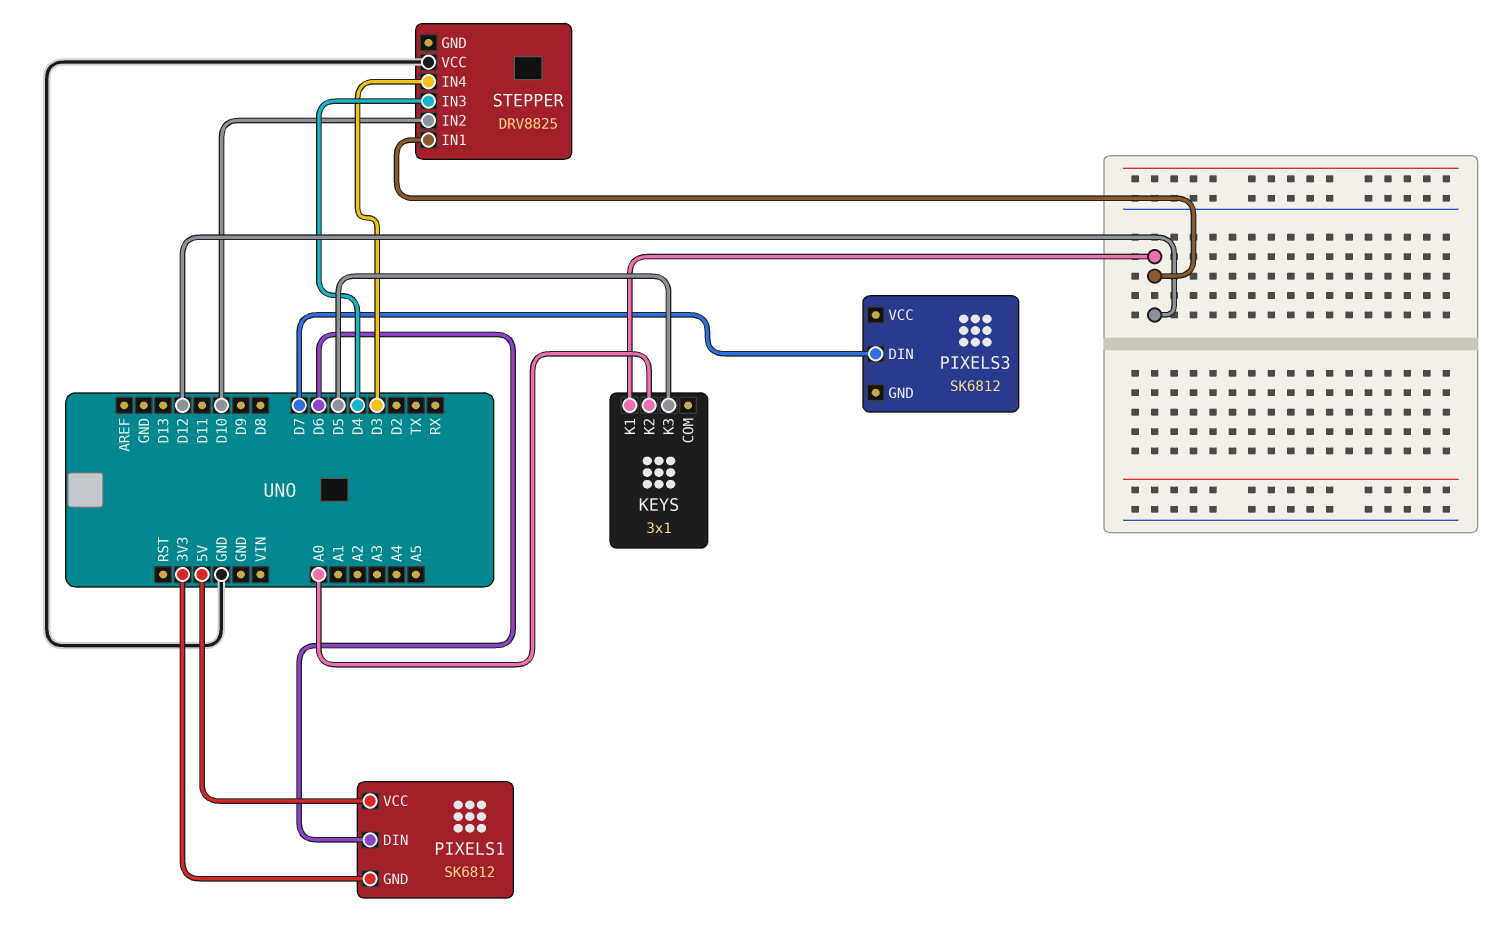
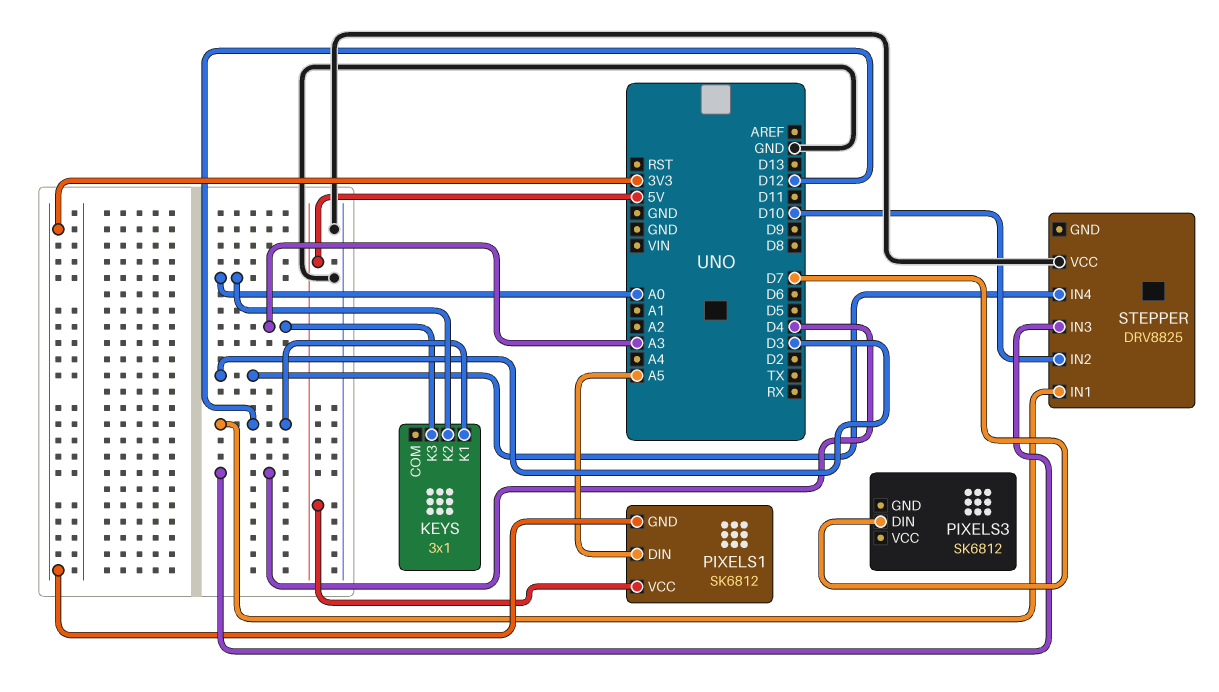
KEYS pin K3: D5 -> A3
PIXELS1 pin DIN: D6 -> A5

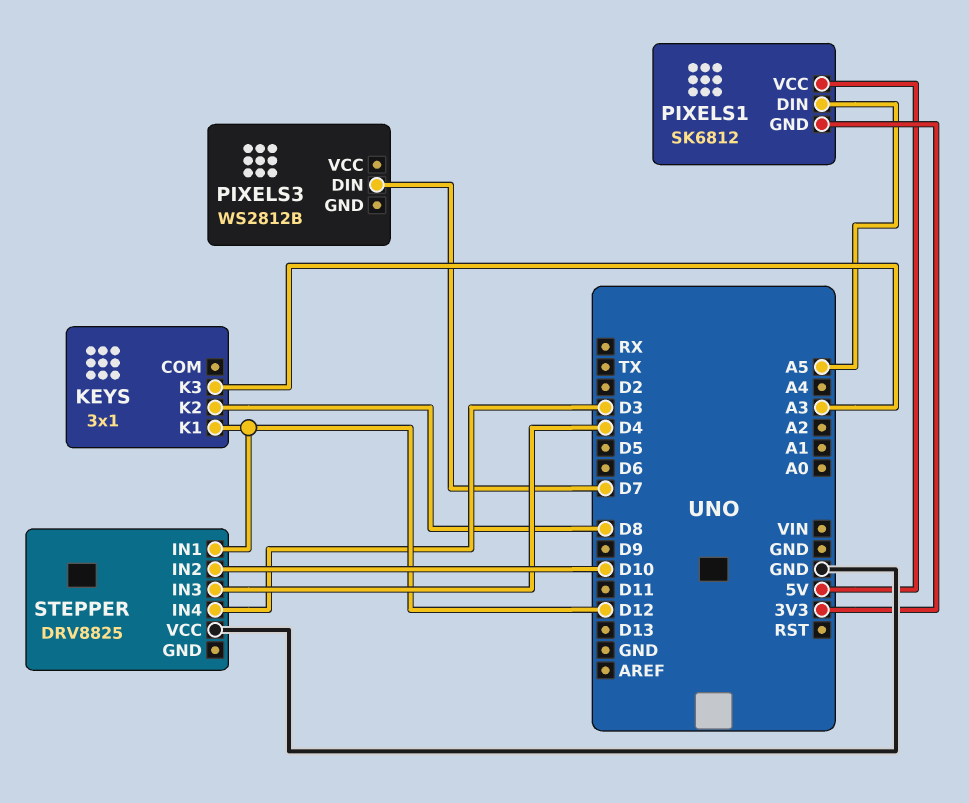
KEYS pin K2: A0 -> D8
PIXELS3: SK6812 -> WS2812B

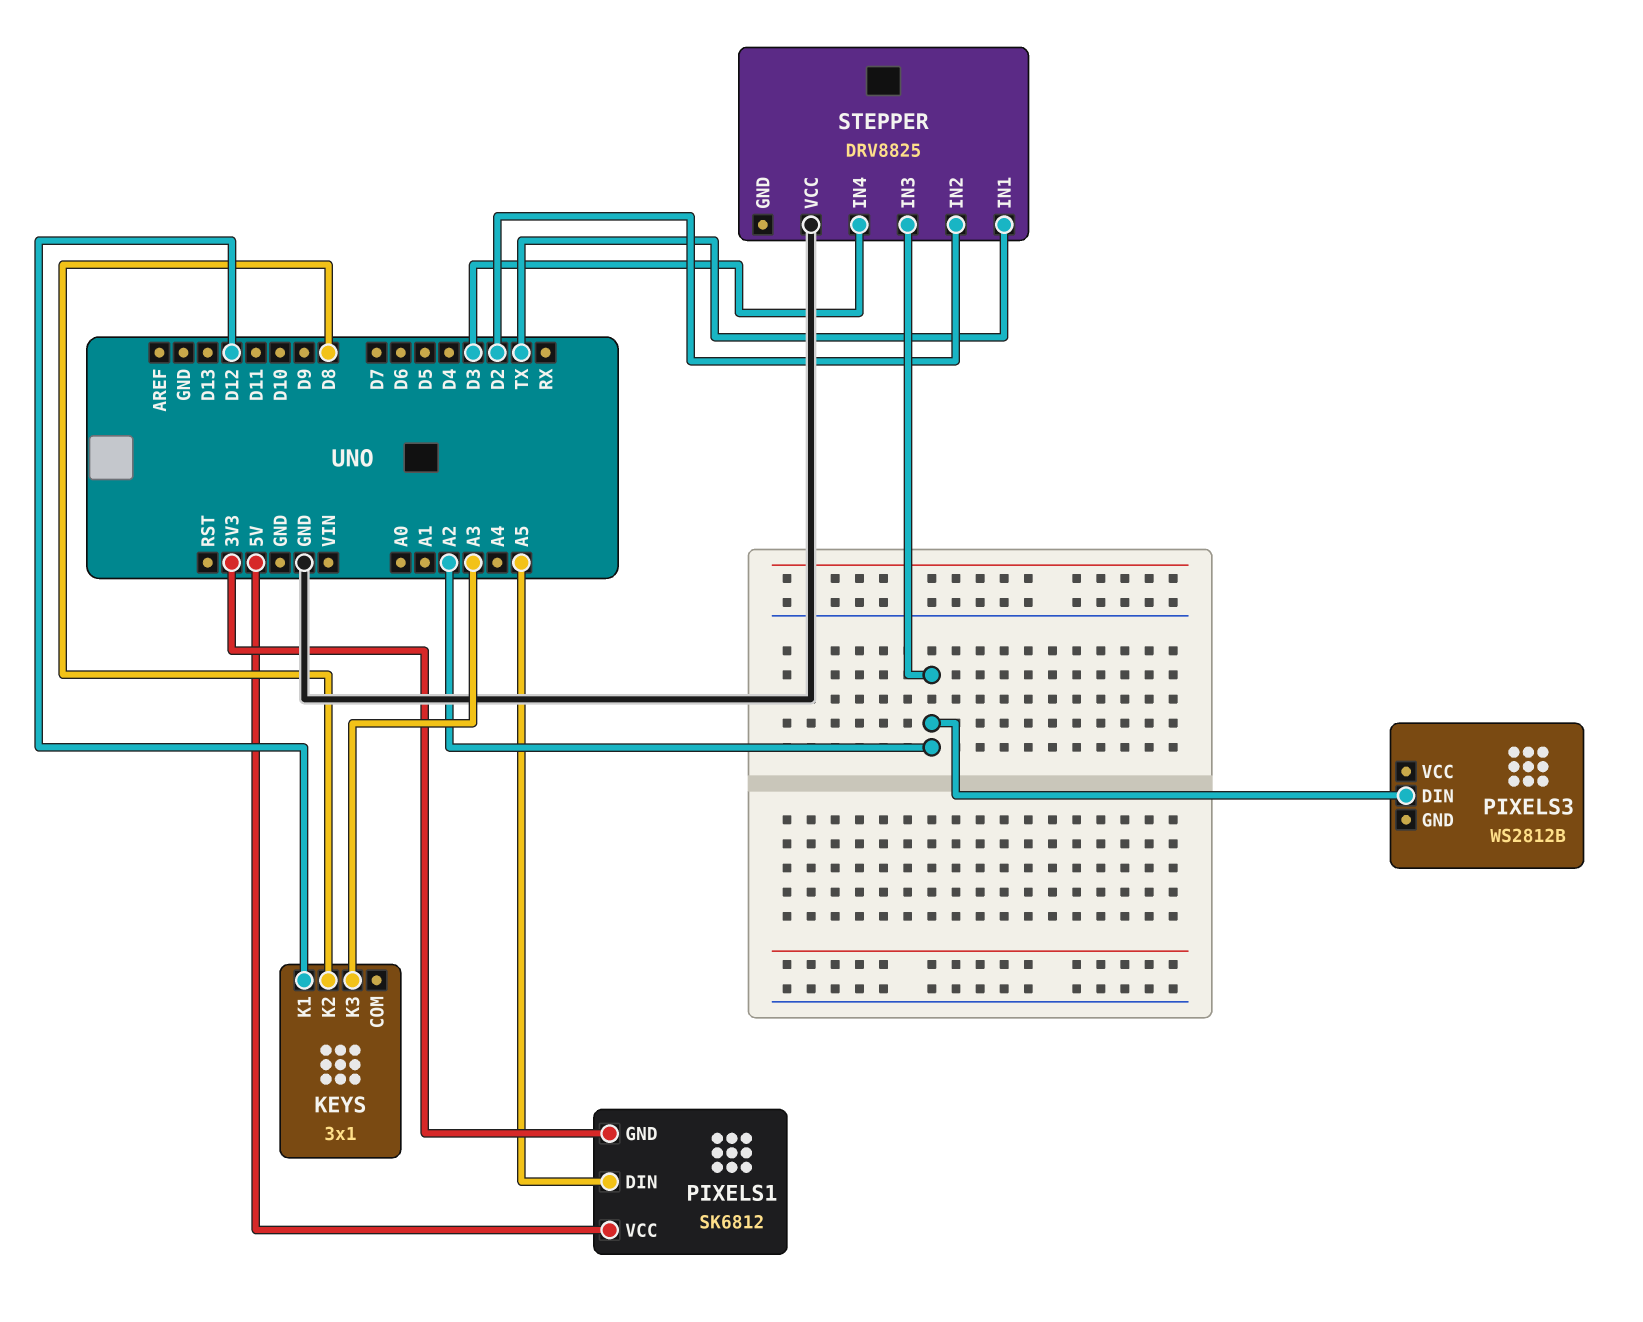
PIXELS3 pin DIN: D7 -> A2
STEPPER pin IN1: D12 -> TX
STEPPER pin IN2: D10 -> D2
STEPPER pin IN3: D4 -> A2

